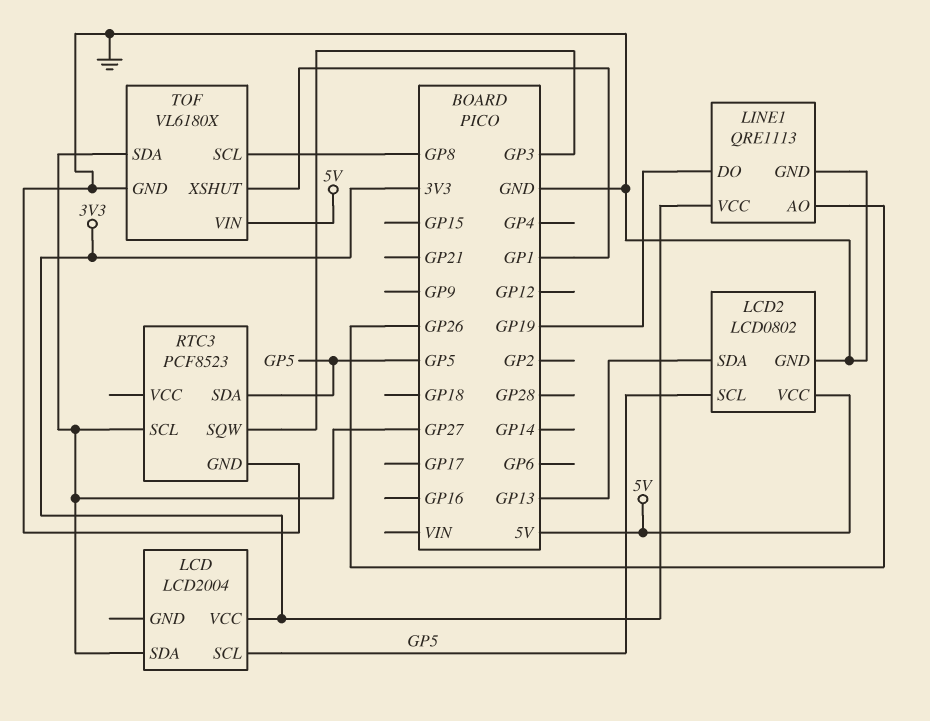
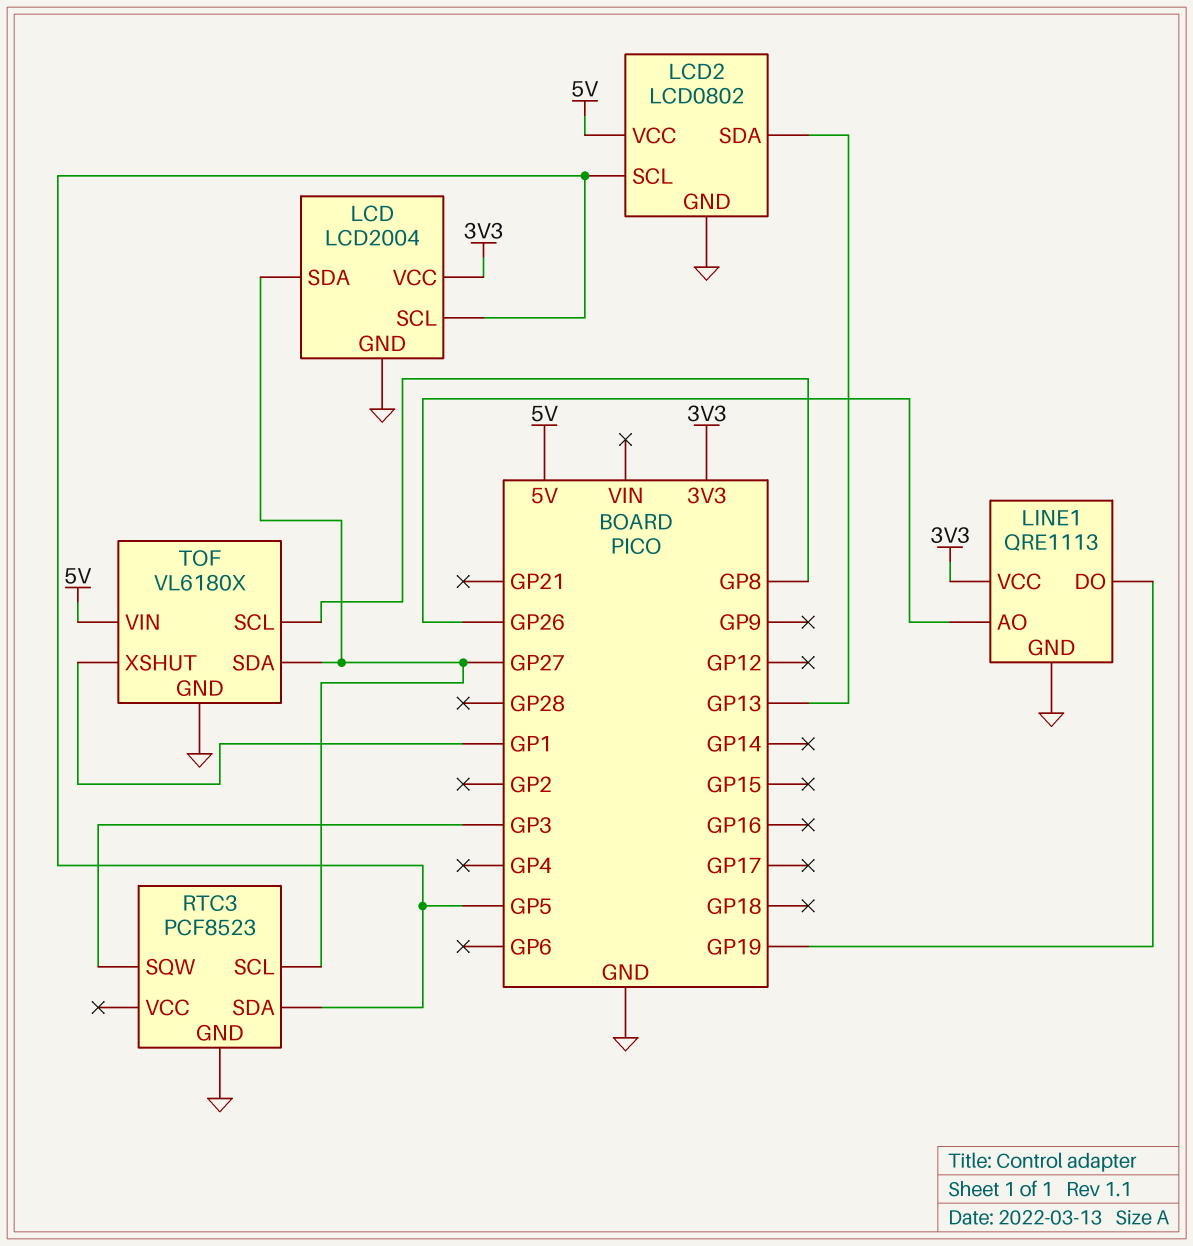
LCD pin GND: none -> GND

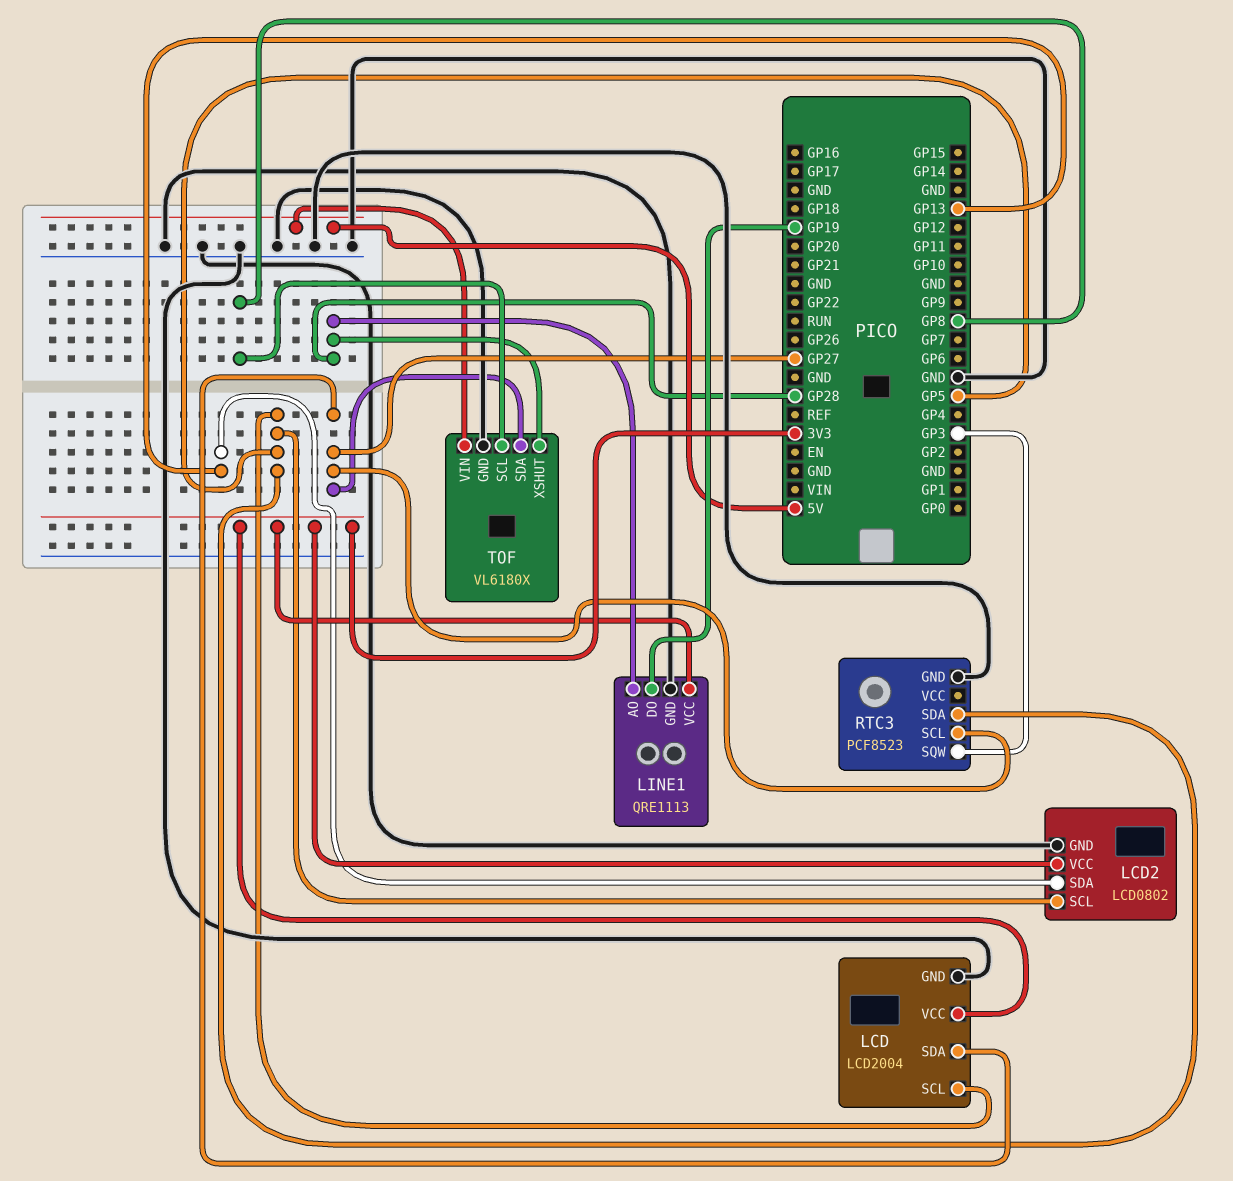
LCD2 pin VCC: 5V -> 3V3
LINE1 pin AO: GP26 -> GP28
TOF pin XSHUT: GP1 -> GP28

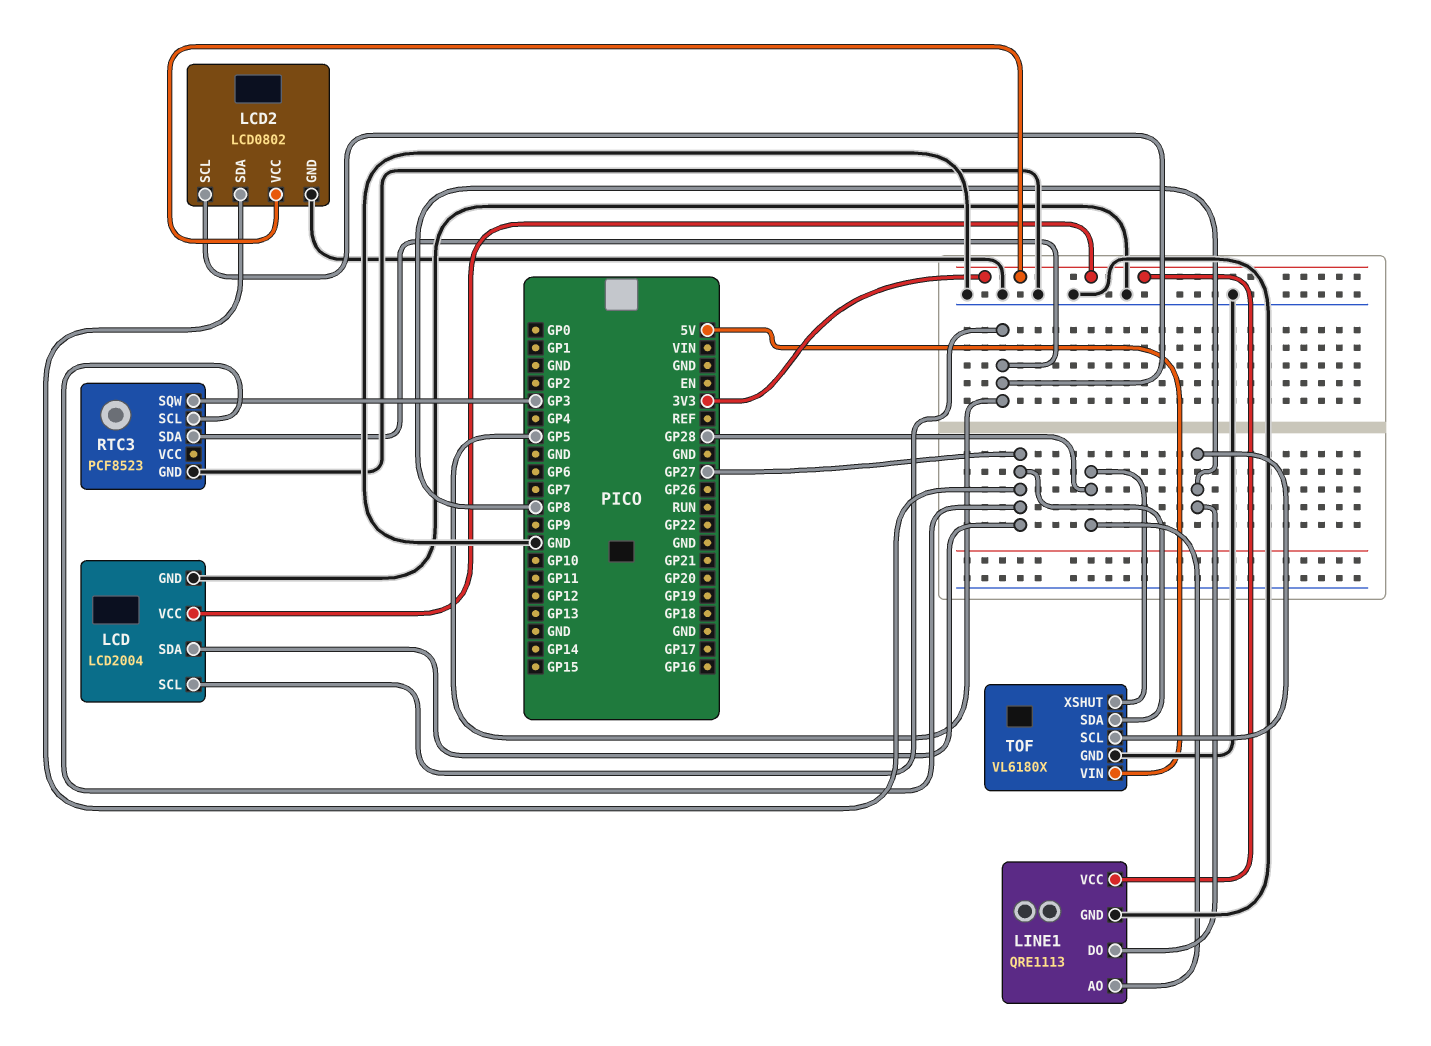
LCD2 pin SDA: GP13 -> GP27
LINE1 pin DO: GP19 -> GP8

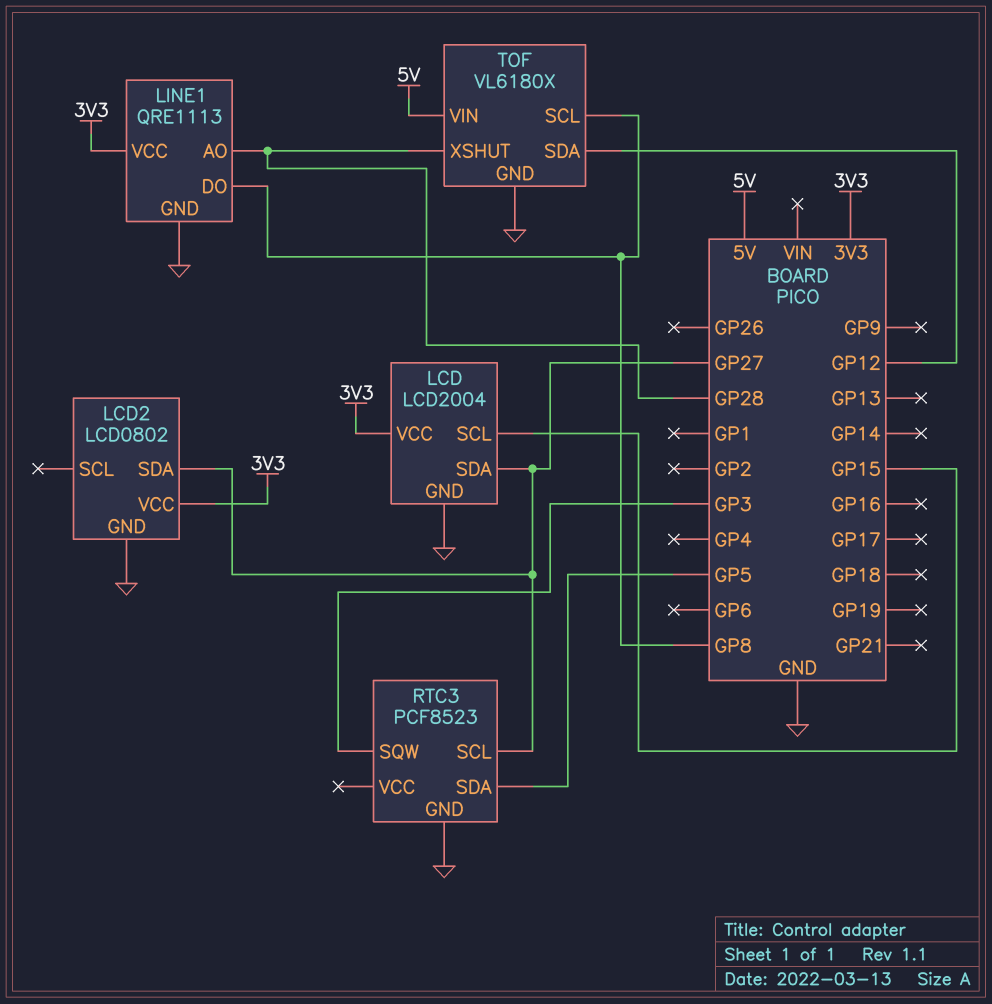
LCD pin SCL: GP5 -> GP15
LCD2 pin SCL: GP5 -> none
TOF pin SDA: GP27 -> GP12

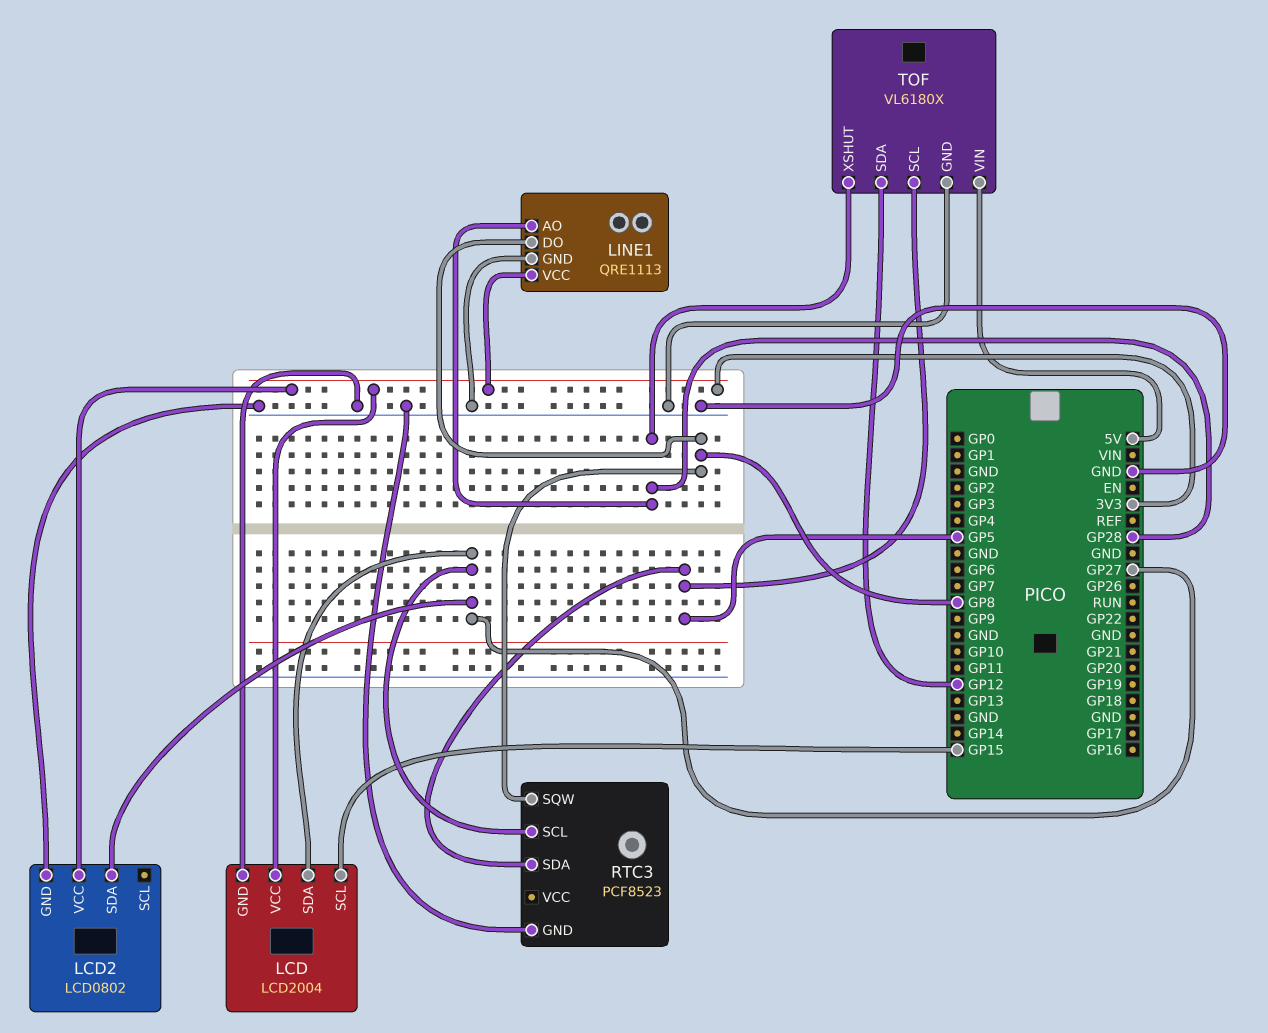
RTC3 pin SQW: GP3 -> GP8
TOF pin SCL: GP8 -> GP5

